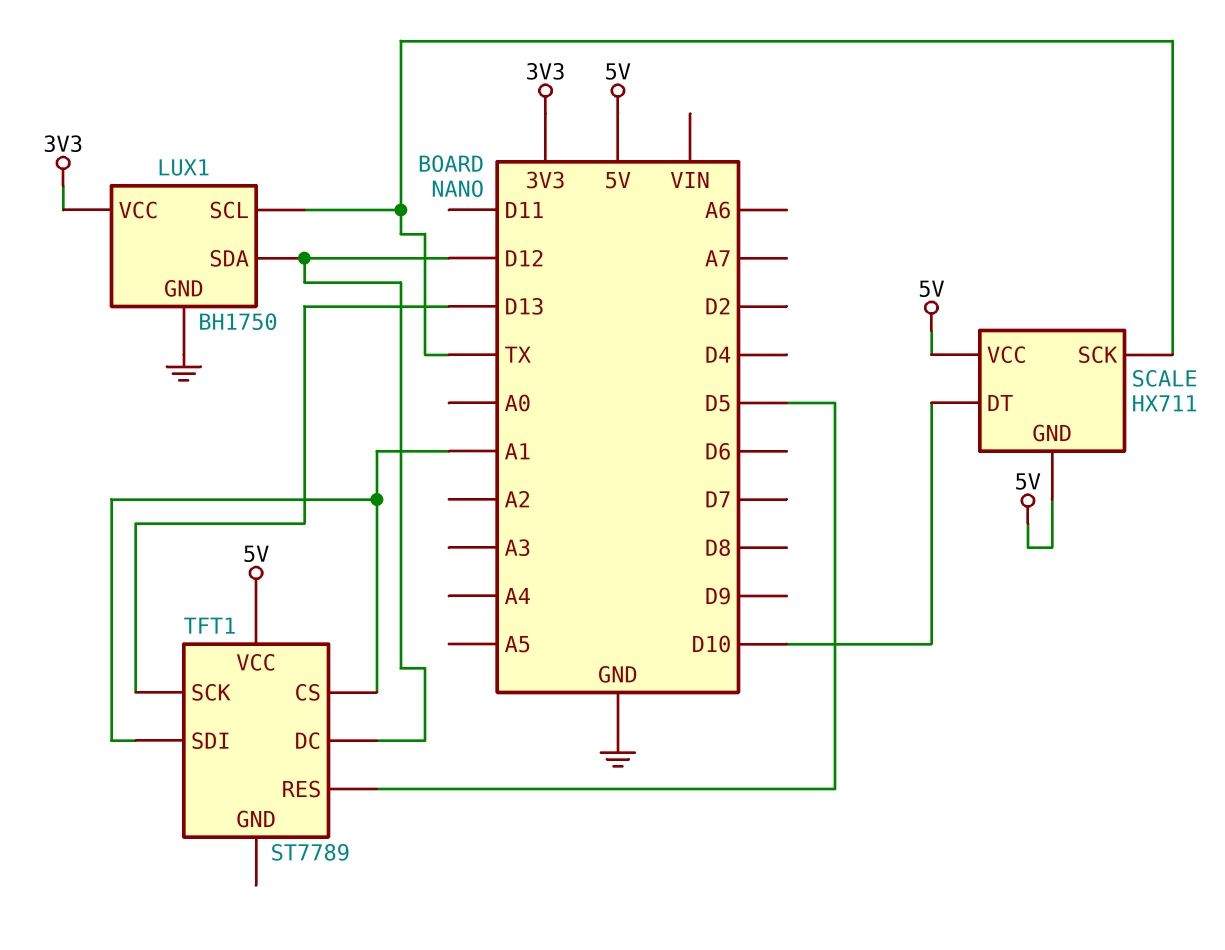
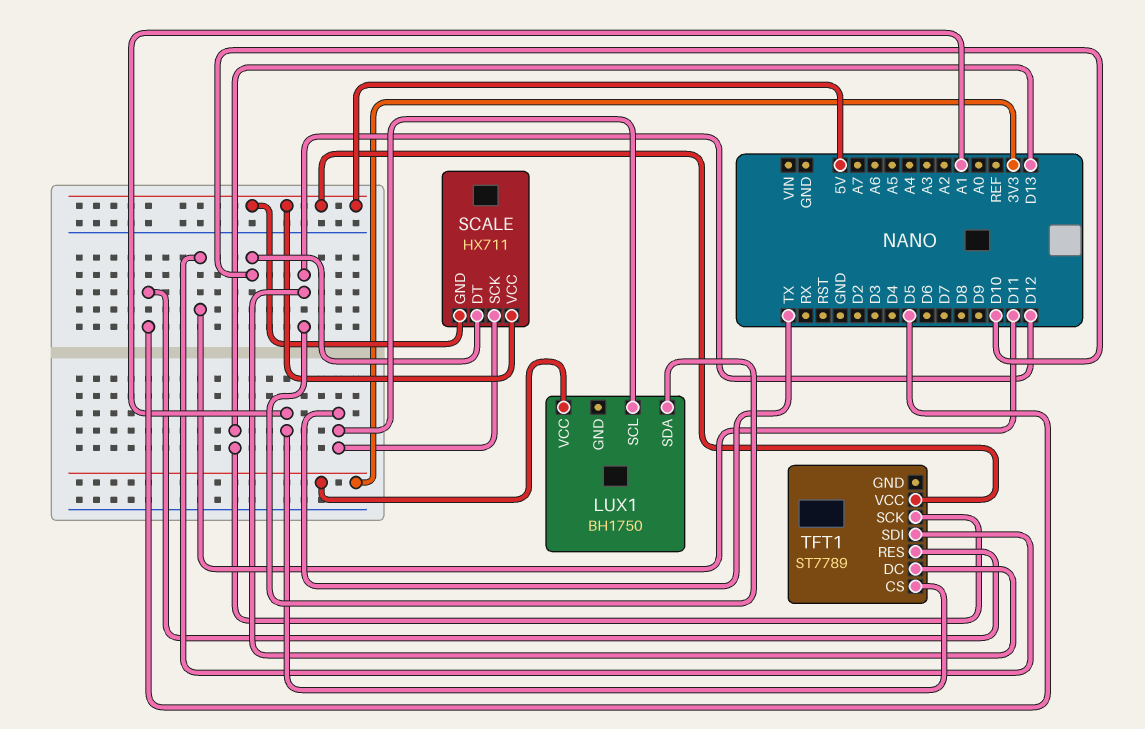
LUX1 pin GND: GND -> none
TFT1 pin SDI: A1 -> D11

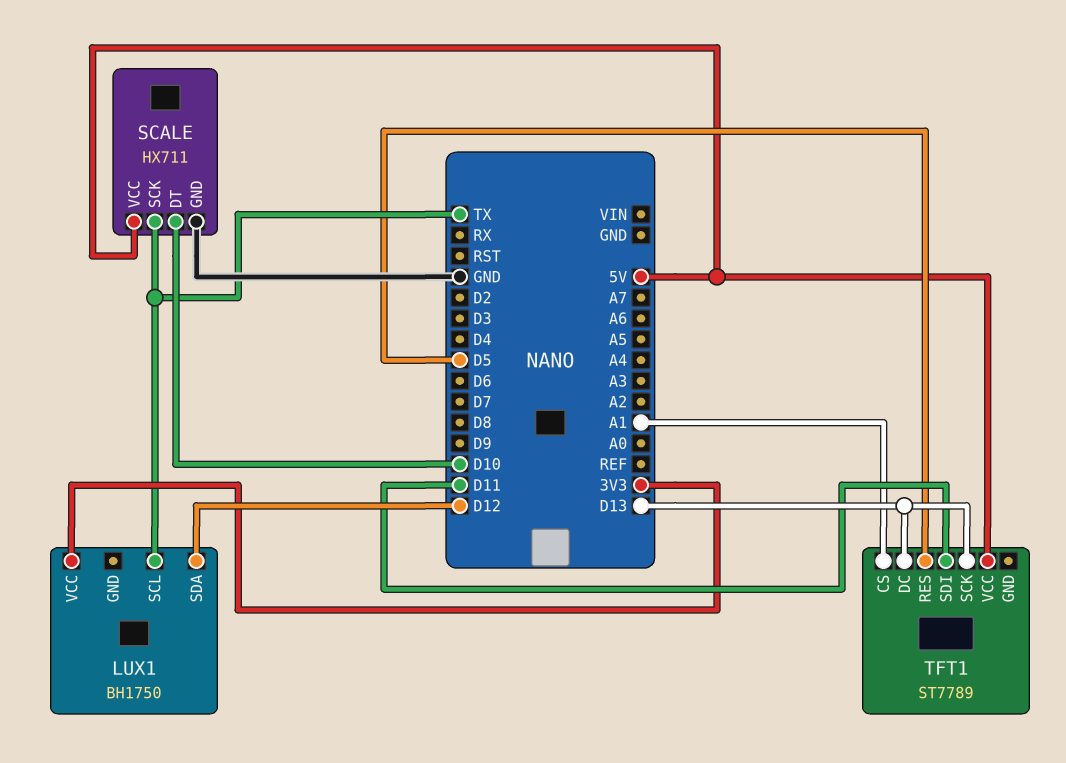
SCALE pin GND: 5V -> GND
TFT1 pin DC: D12 -> D13

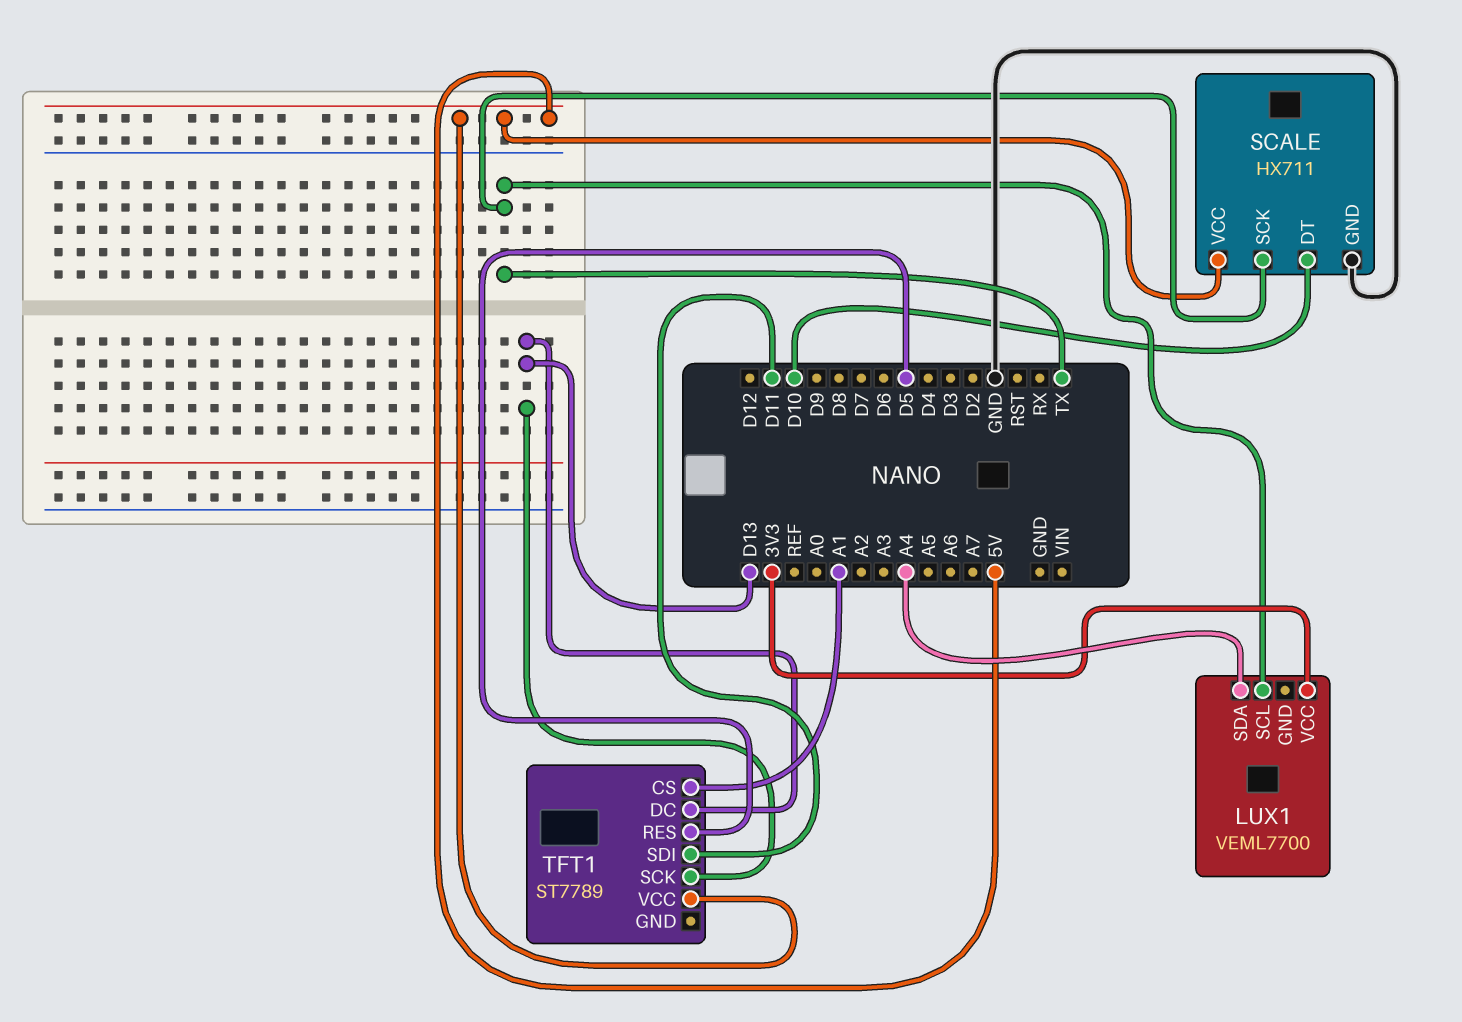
LUX1: BH1750 -> VEML7700
LUX1 pin SDA: D12 -> A4

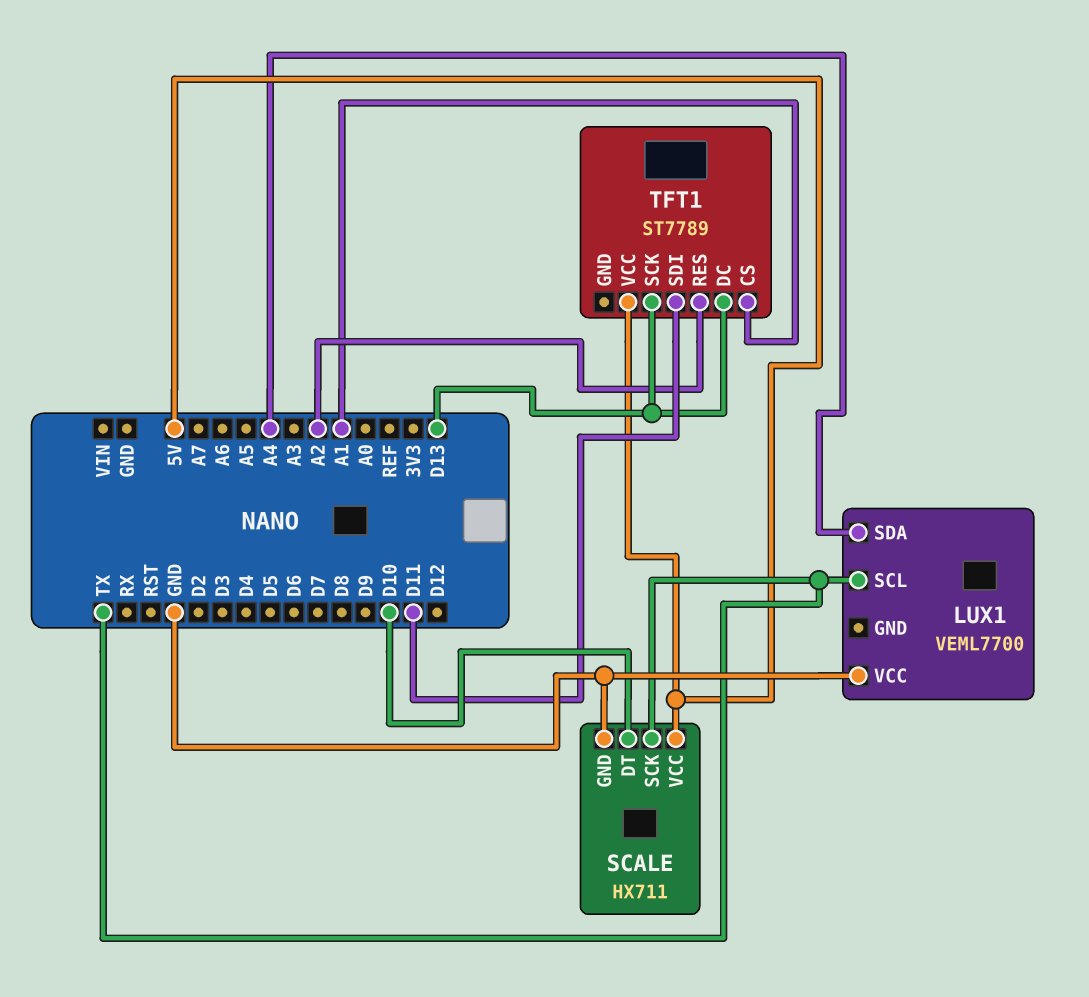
LUX1 pin VCC: 3V3 -> GND
TFT1 pin RES: D5 -> A2

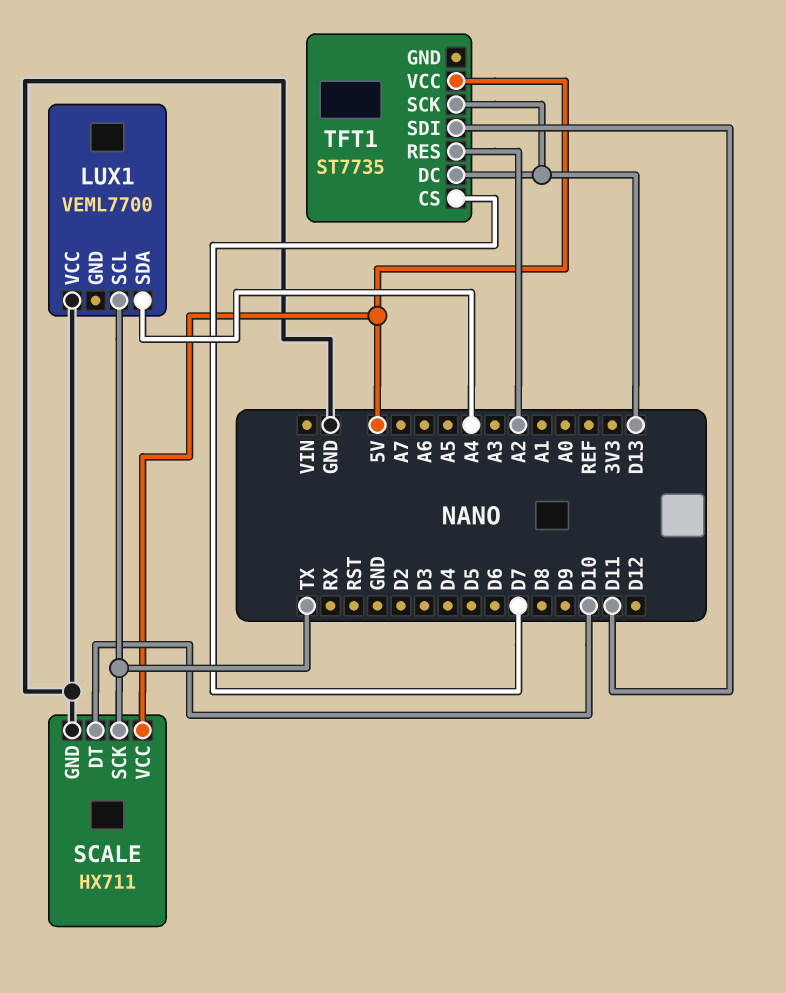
TFT1: ST7789 -> ST7735
TFT1 pin CS: A1 -> D7

